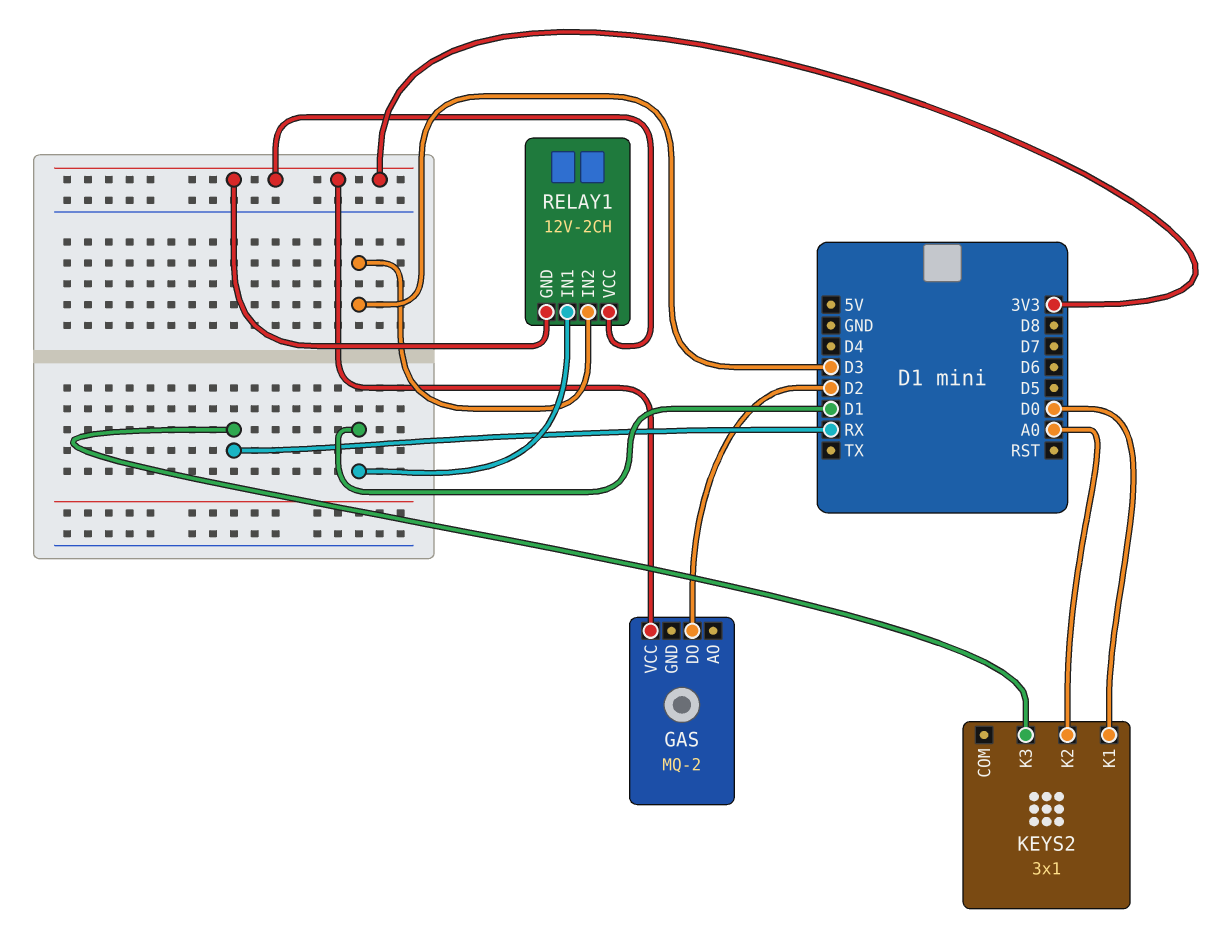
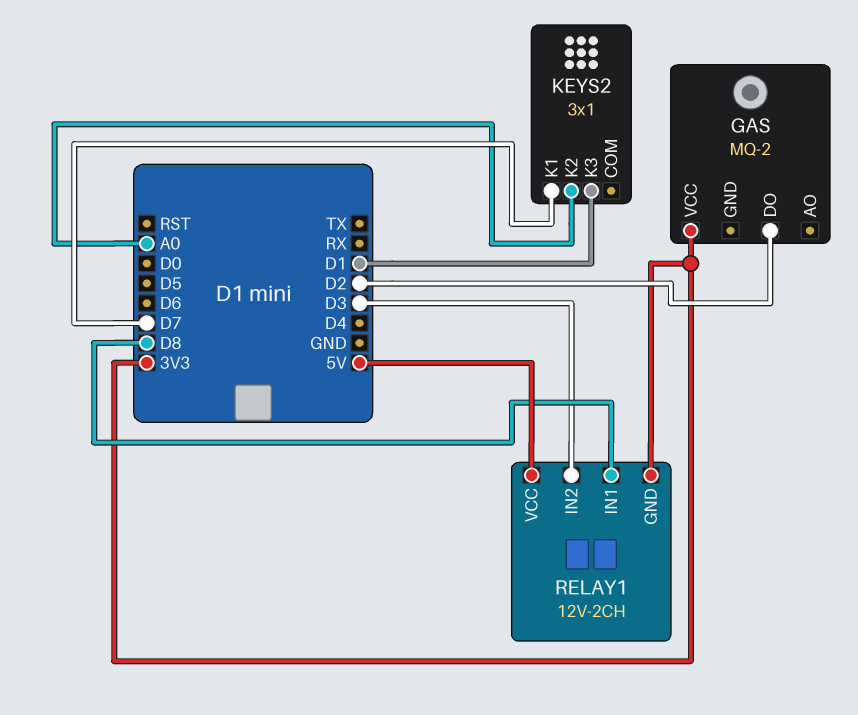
KEYS2 pin K1: D0 -> D7
KEYS2 pin K3: RX -> D1
RELAY1 pin IN1: D1 -> D8
RELAY1 pin VCC: 3V3 -> 5V

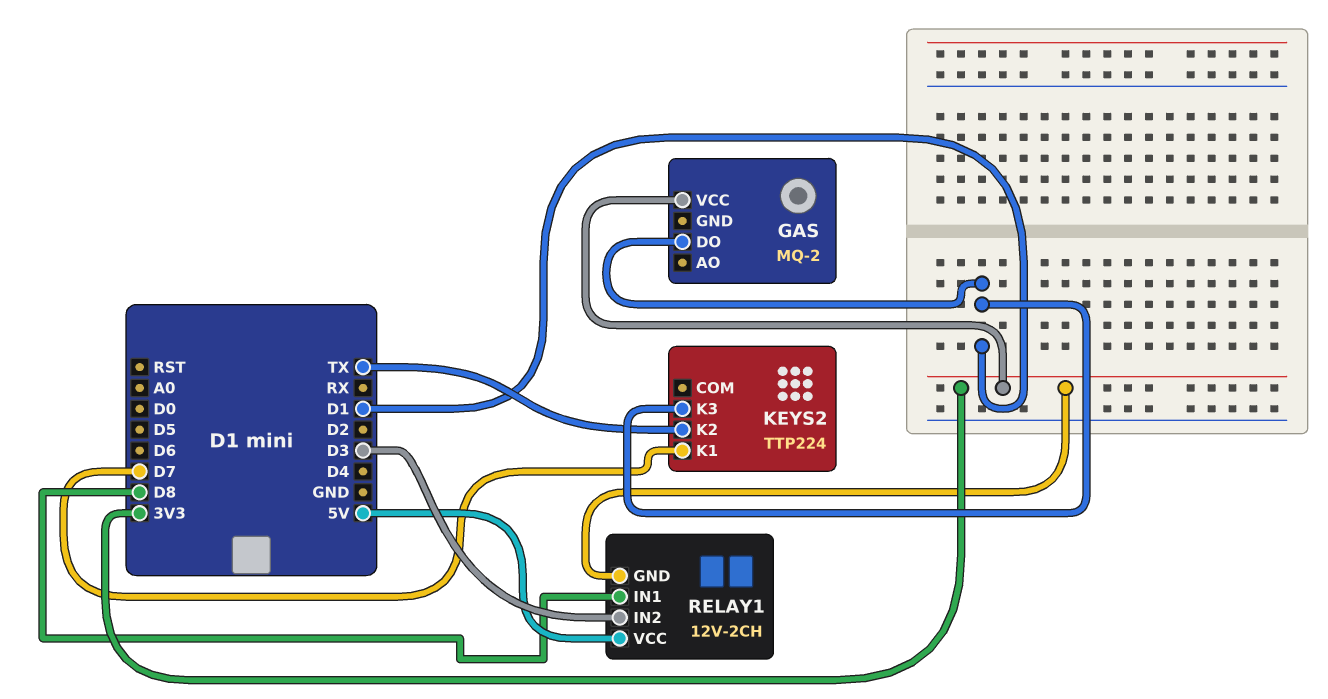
GAS pin DO: D2 -> D1
KEYS2: 3x1 -> TTP224
KEYS2 pin K2: A0 -> TX

